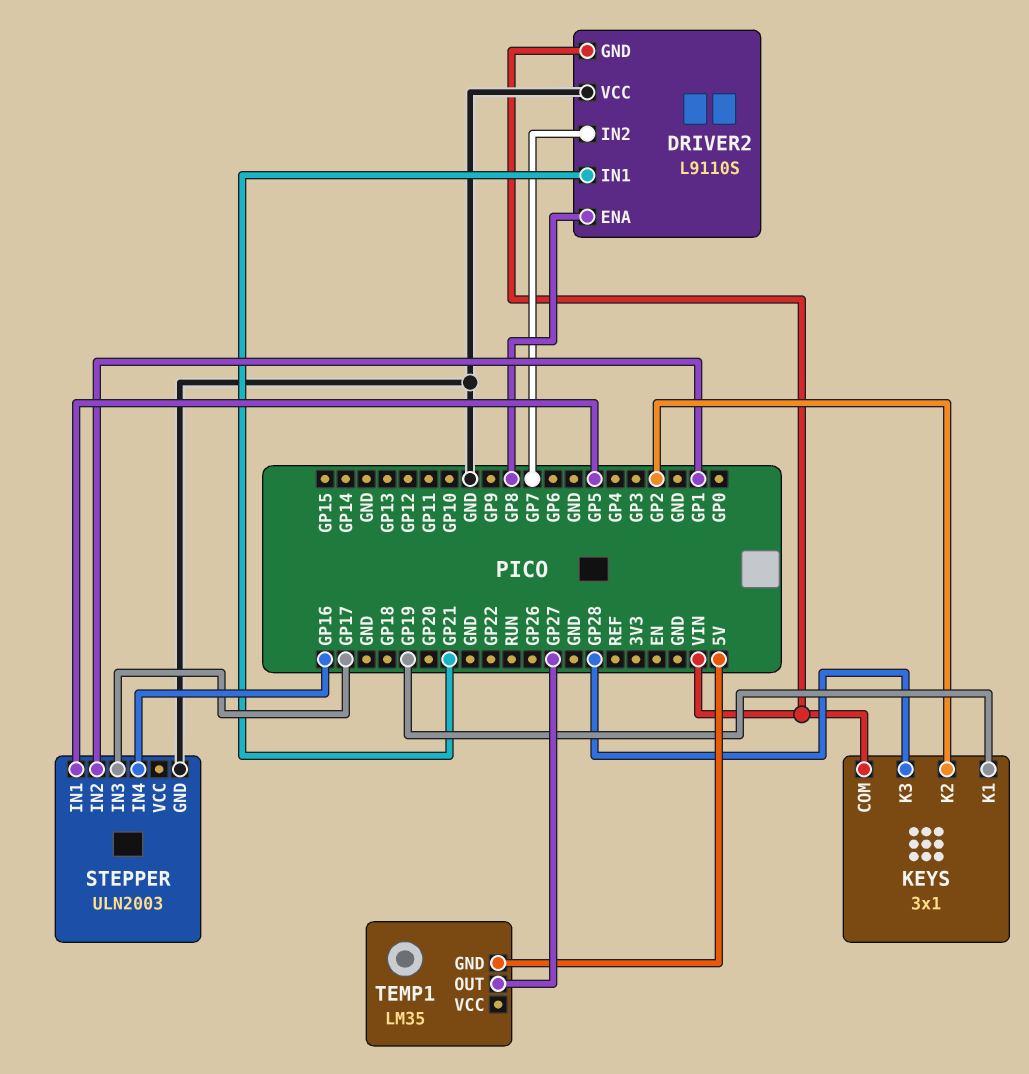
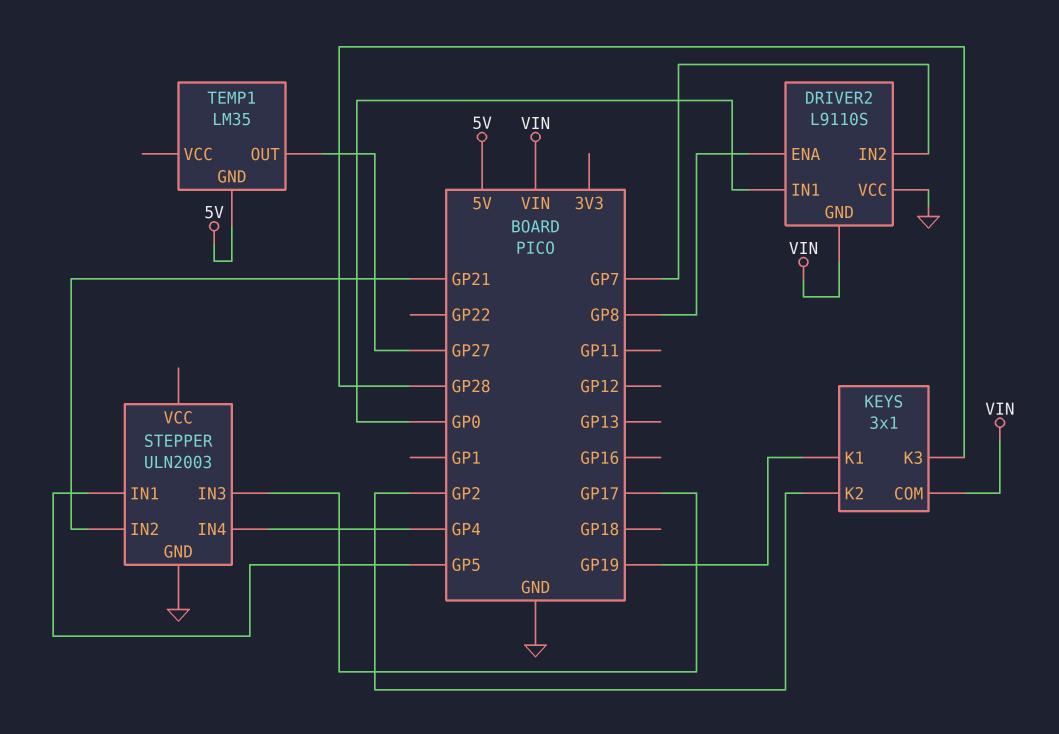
DRIVER2 pin IN1: GP21 -> GP0
STEPPER pin IN2: GP1 -> GP21
STEPPER pin IN4: GP16 -> GP4

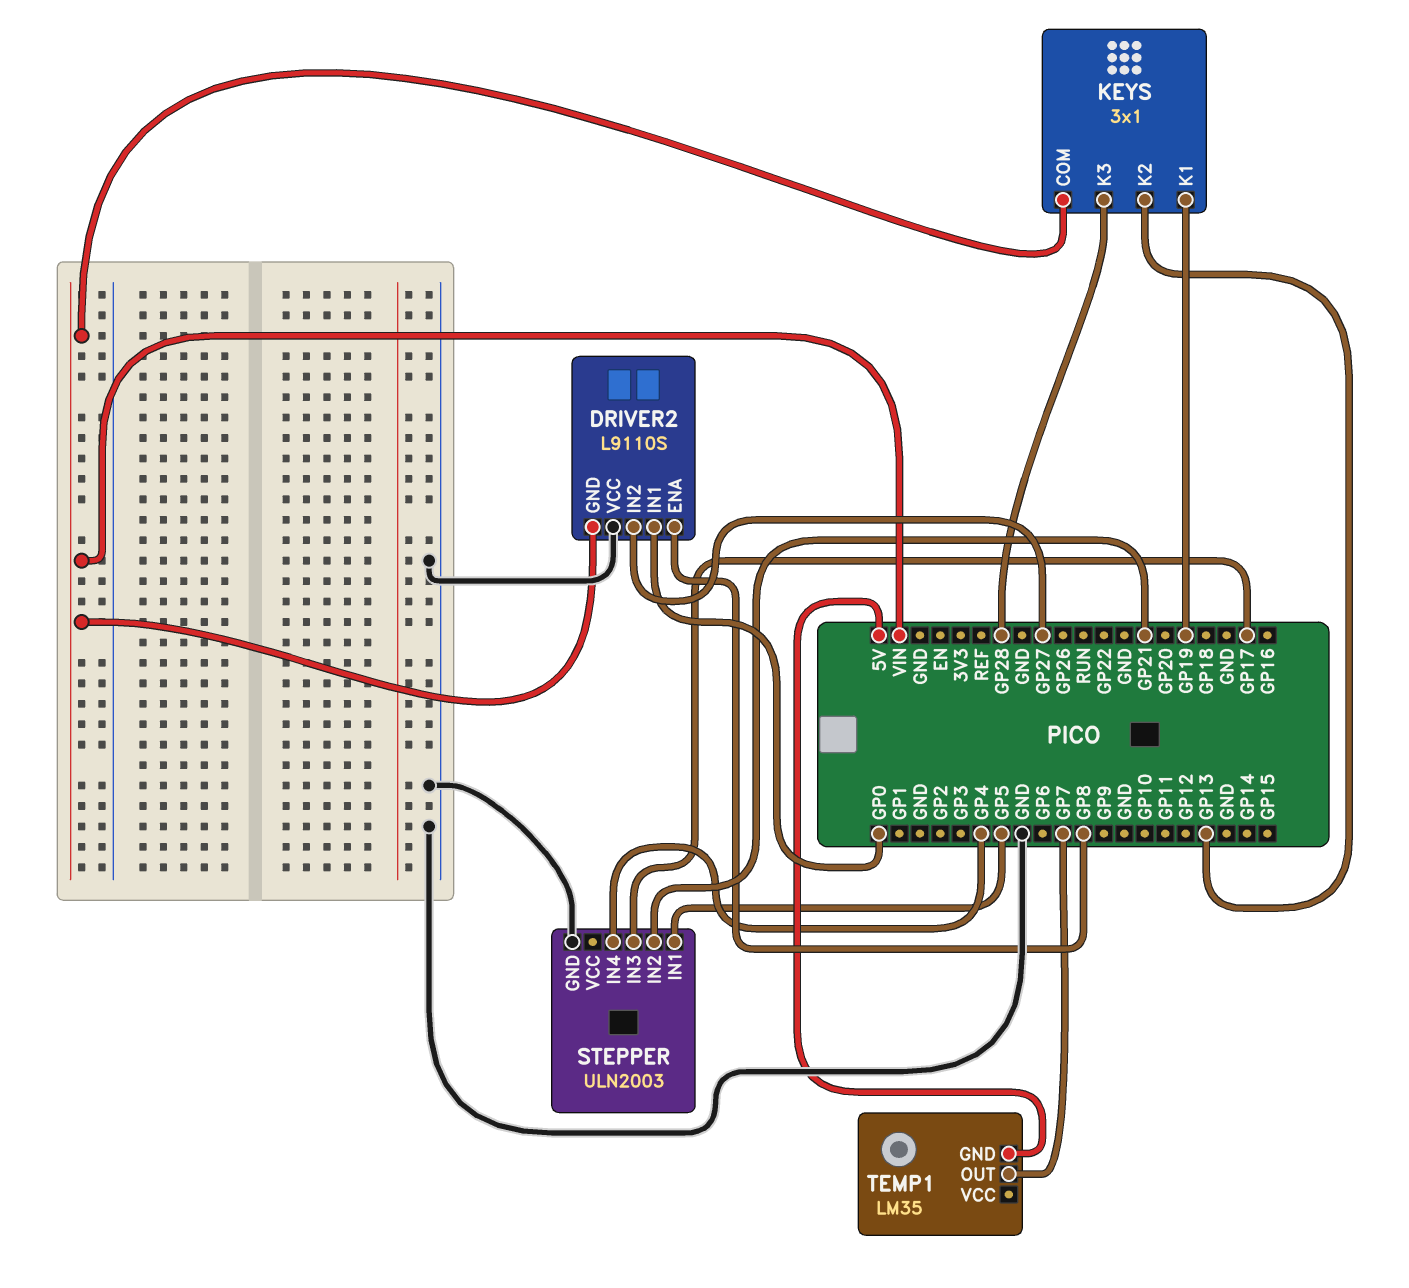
DRIVER2 pin IN2: GP7 -> GP27
KEYS pin K2: GP2 -> GP13
TEMP1 pin OUT: GP27 -> GP7

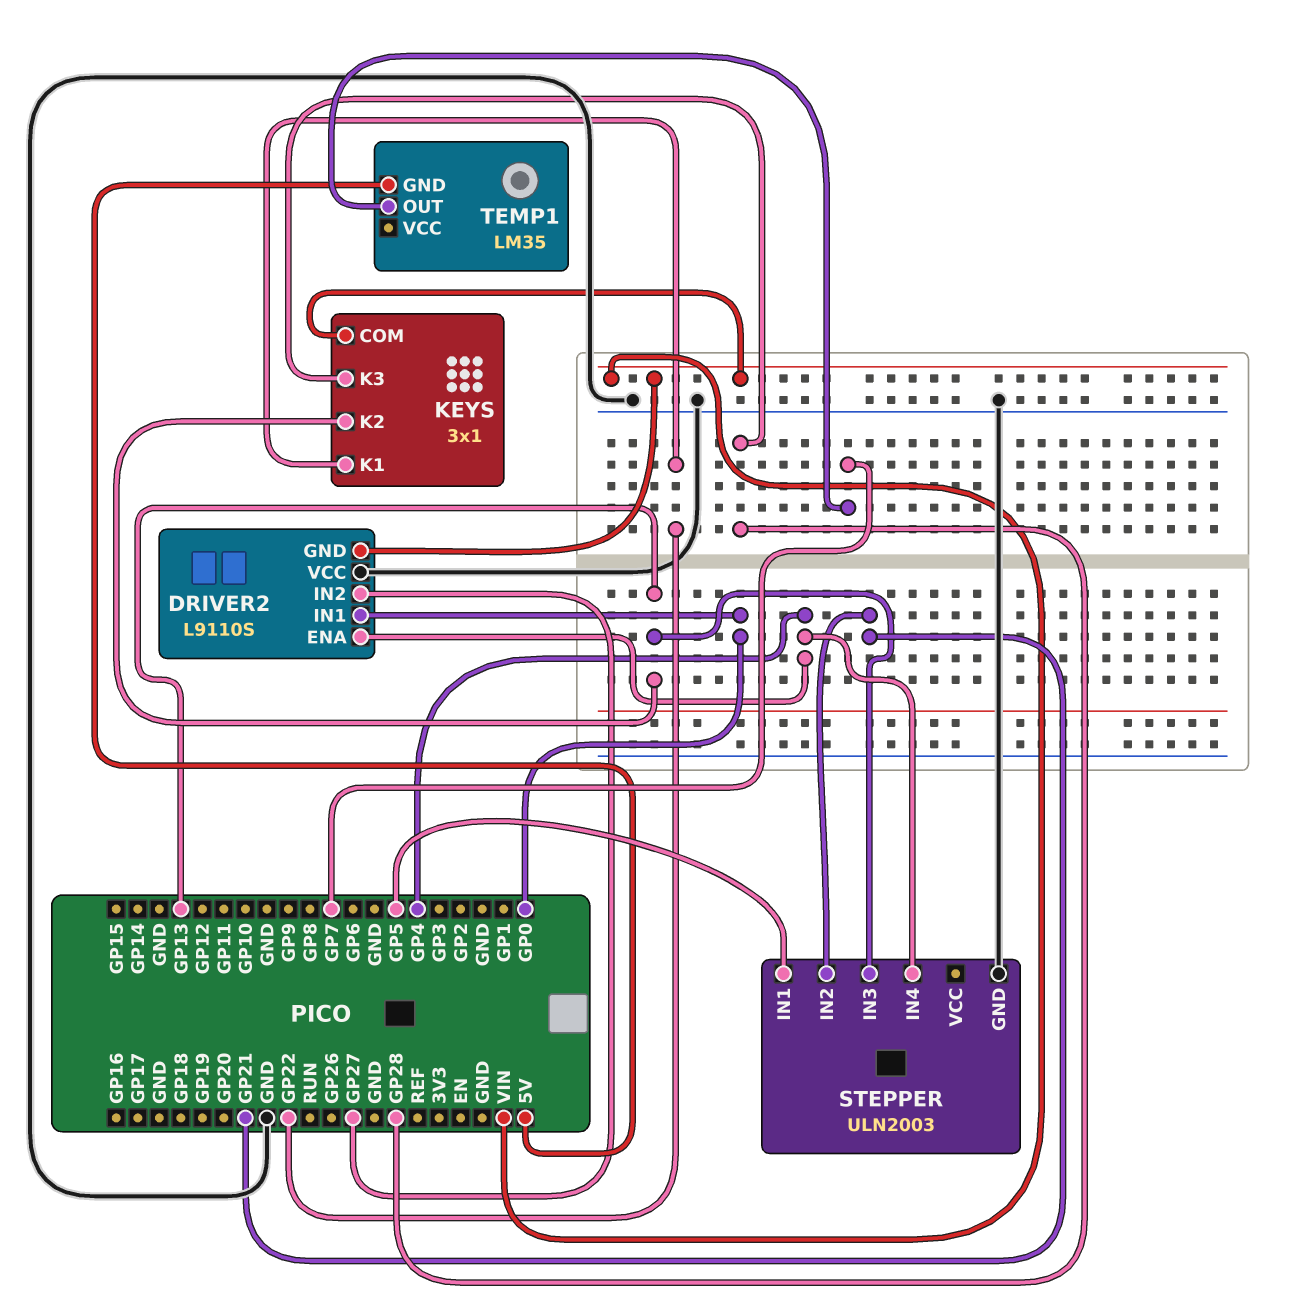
DRIVER2 pin ENA: GP8 -> GP4
KEYS pin K1: GP19 -> GP22
STEPPER pin IN3: GP17 -> GP13

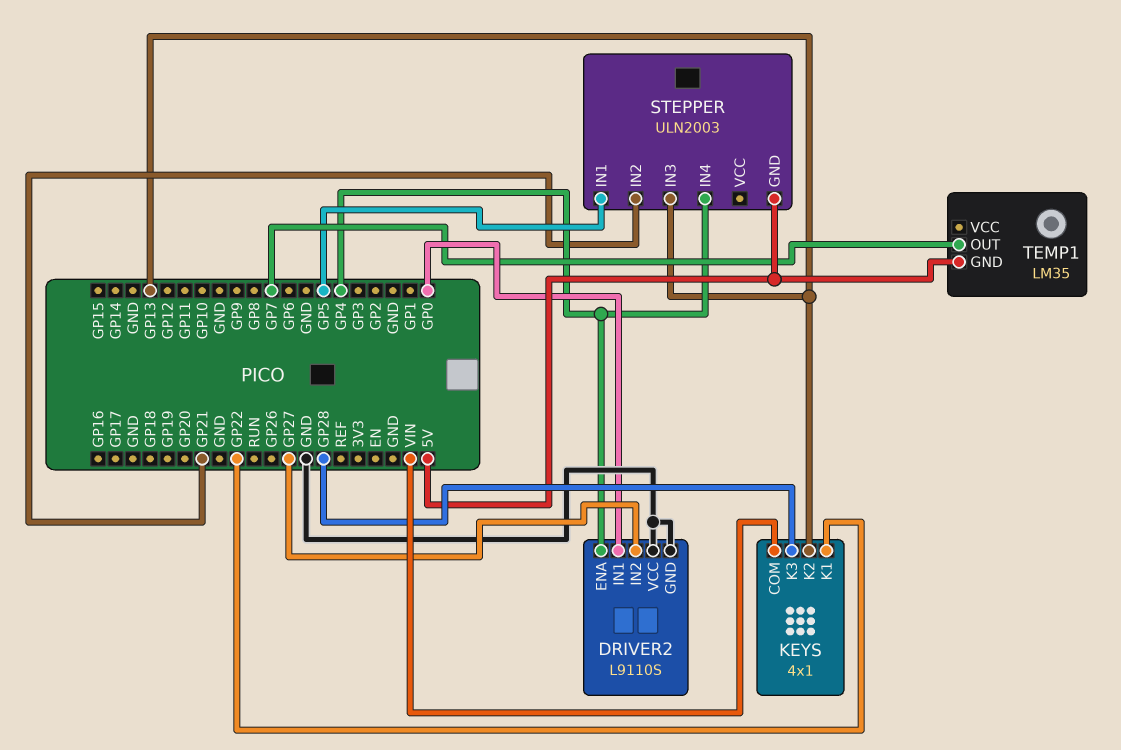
DRIVER2 pin GND: VIN -> GND
KEYS: 3x1 -> 4x1
STEPPER pin GND: GND -> 5V

